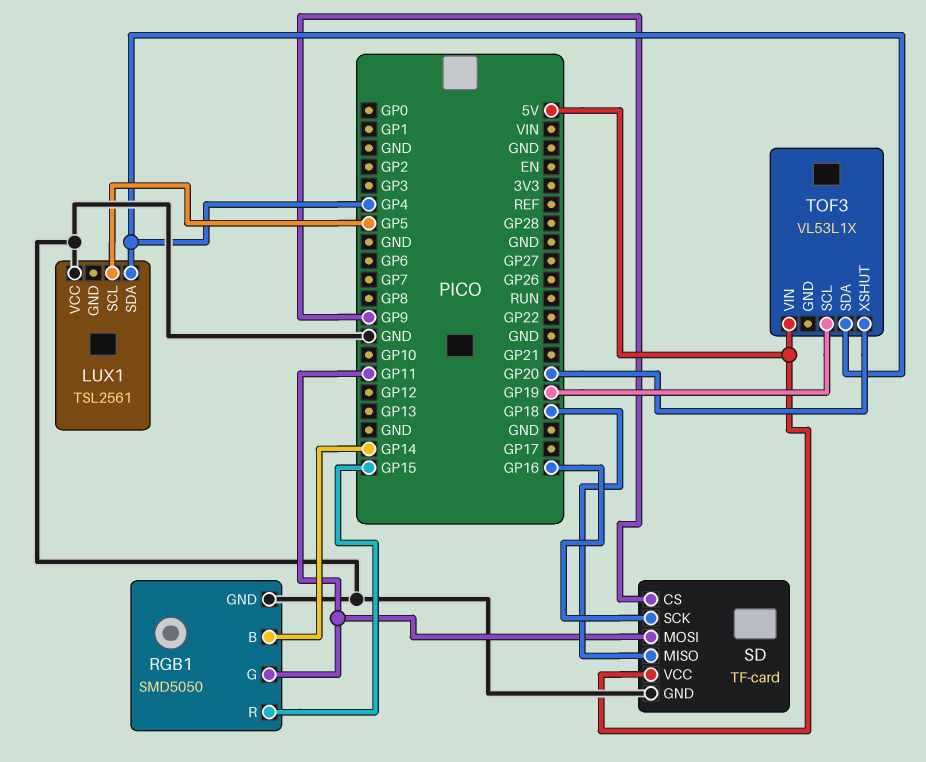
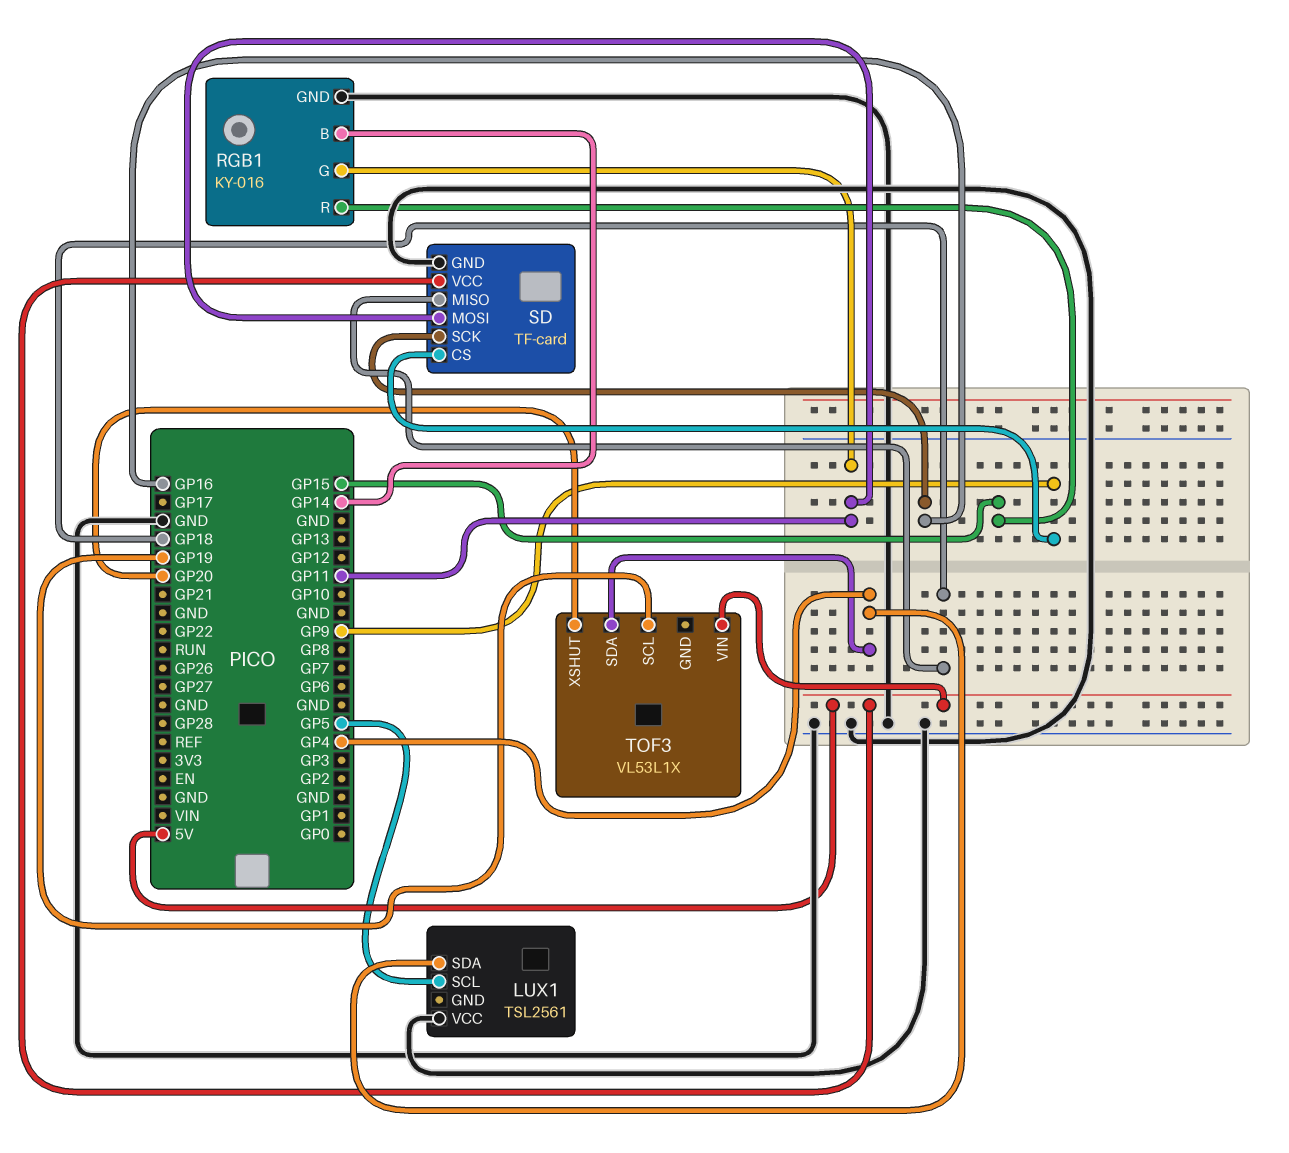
RGB1: SMD5050 -> KY-016

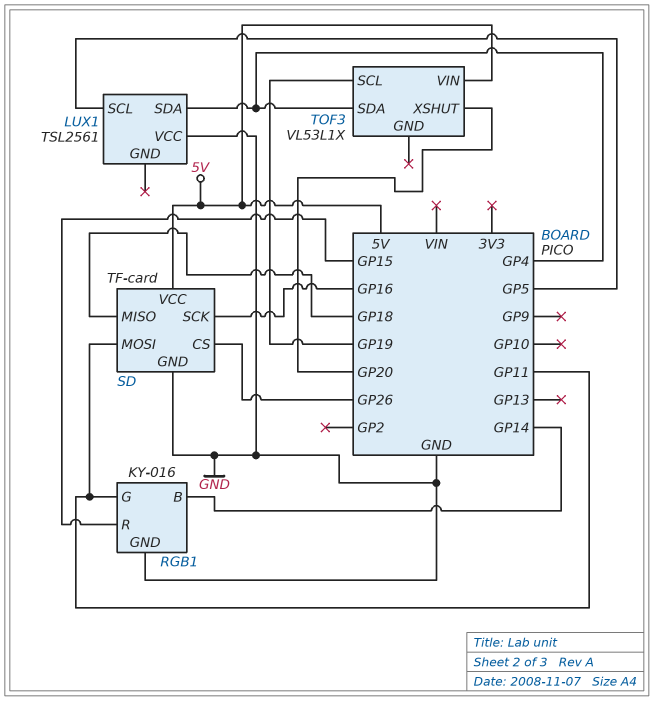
SD pin CS: GP9 -> GP26

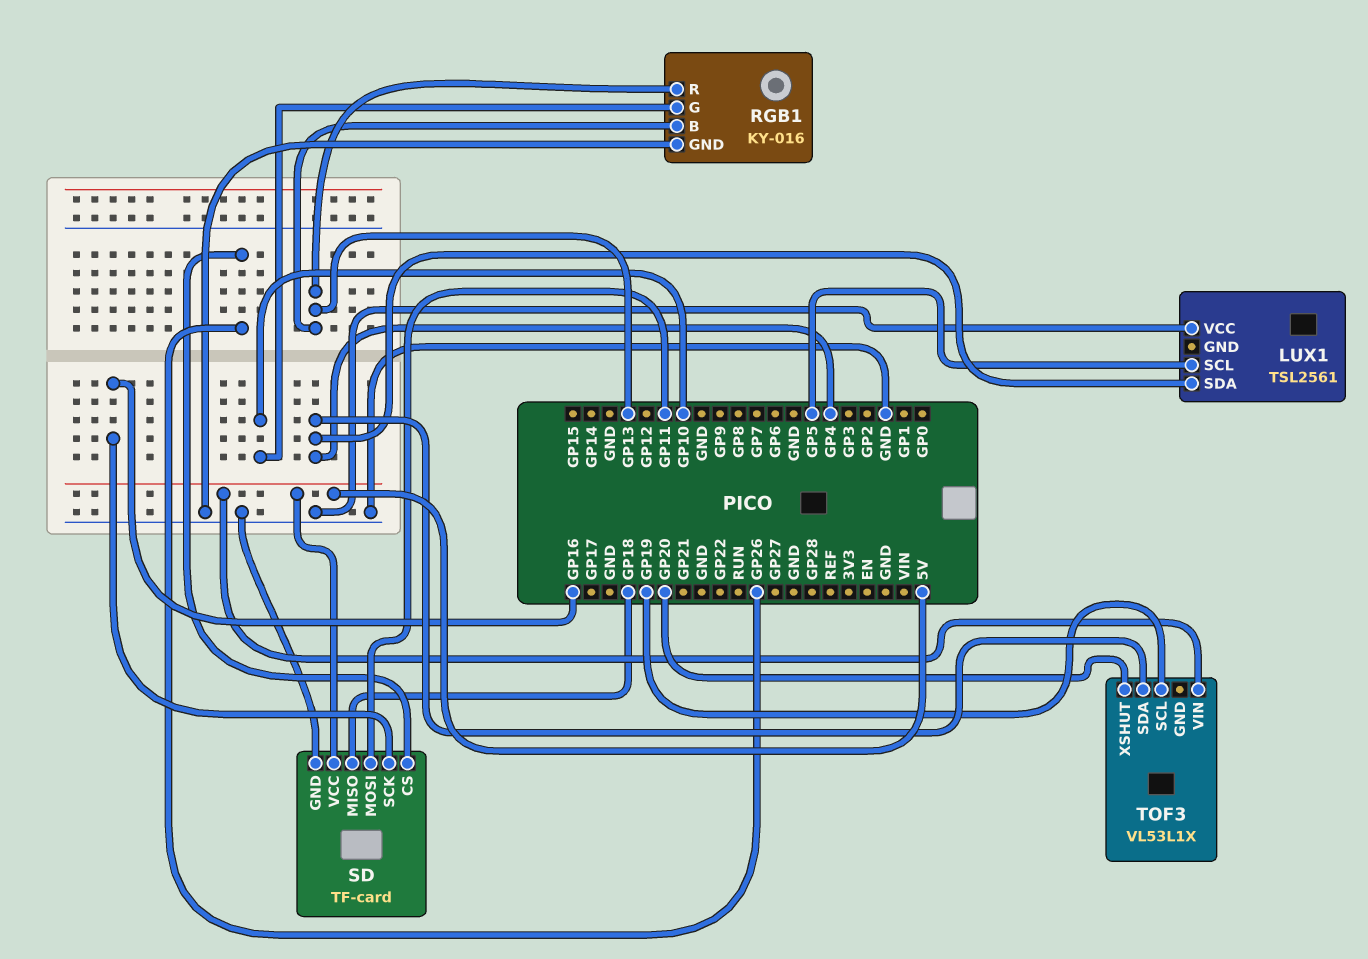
RGB1 pin B: GP14 -> GP13
RGB1 pin G: GP11 -> GP10
RGB1 pin R: GP15 -> GP13

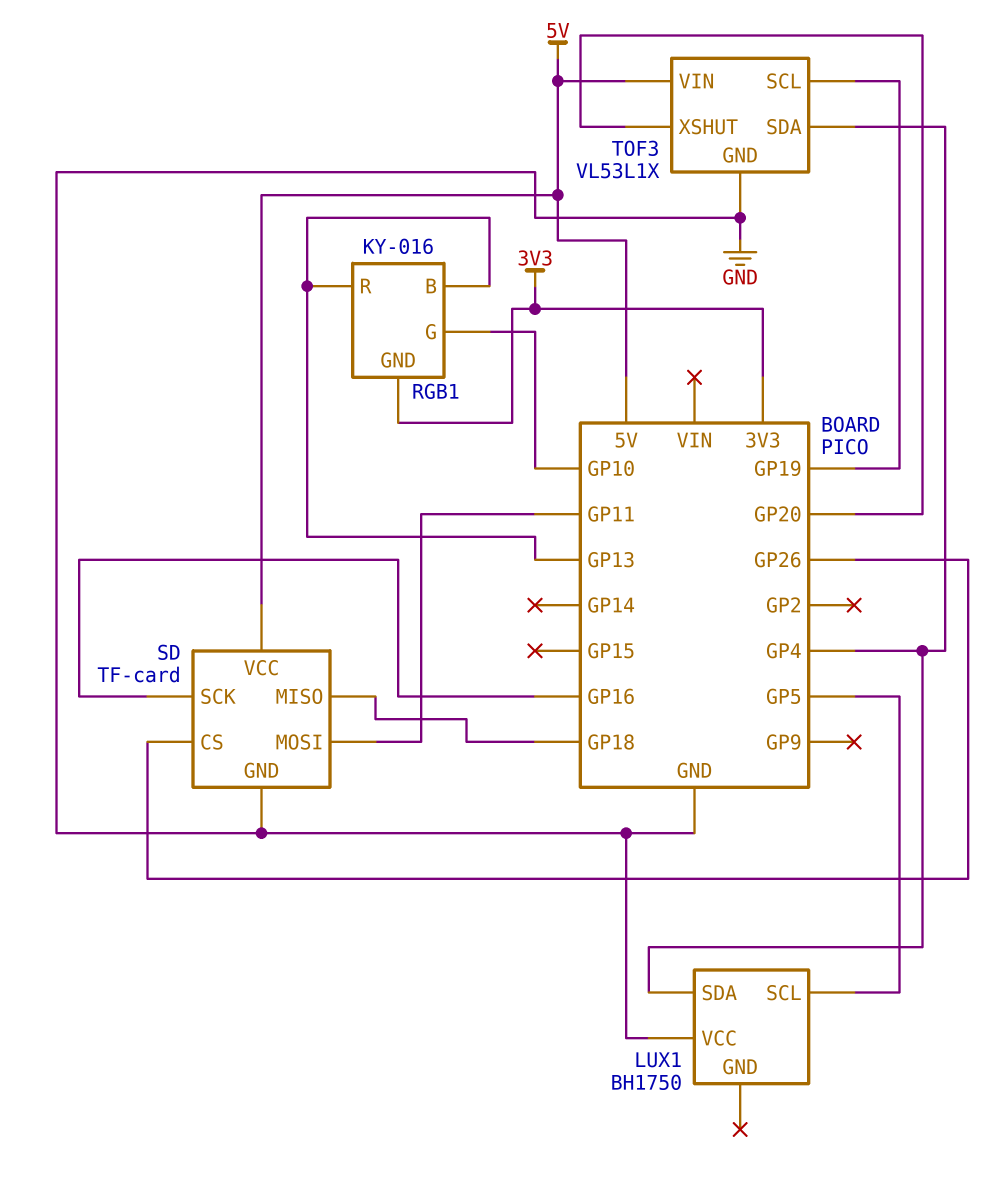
LUX1: TSL2561 -> BH1750
RGB1 pin GND: GND -> 3V3
TOF3 pin GND: none -> GND

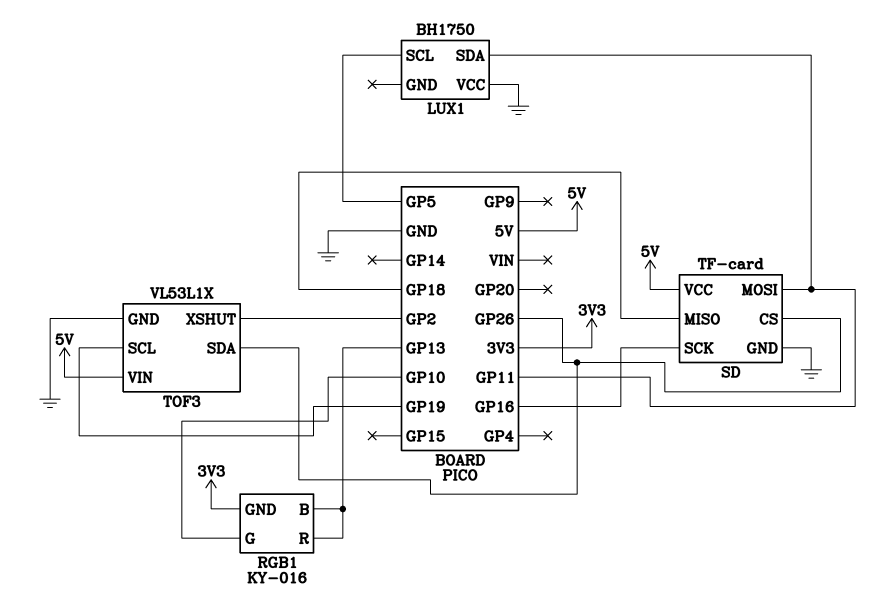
LUX1 pin SDA: GP4 -> GP11
TOF3 pin SDA: GP4 -> GP26
TOF3 pin XSHUT: GP20 -> GP2

